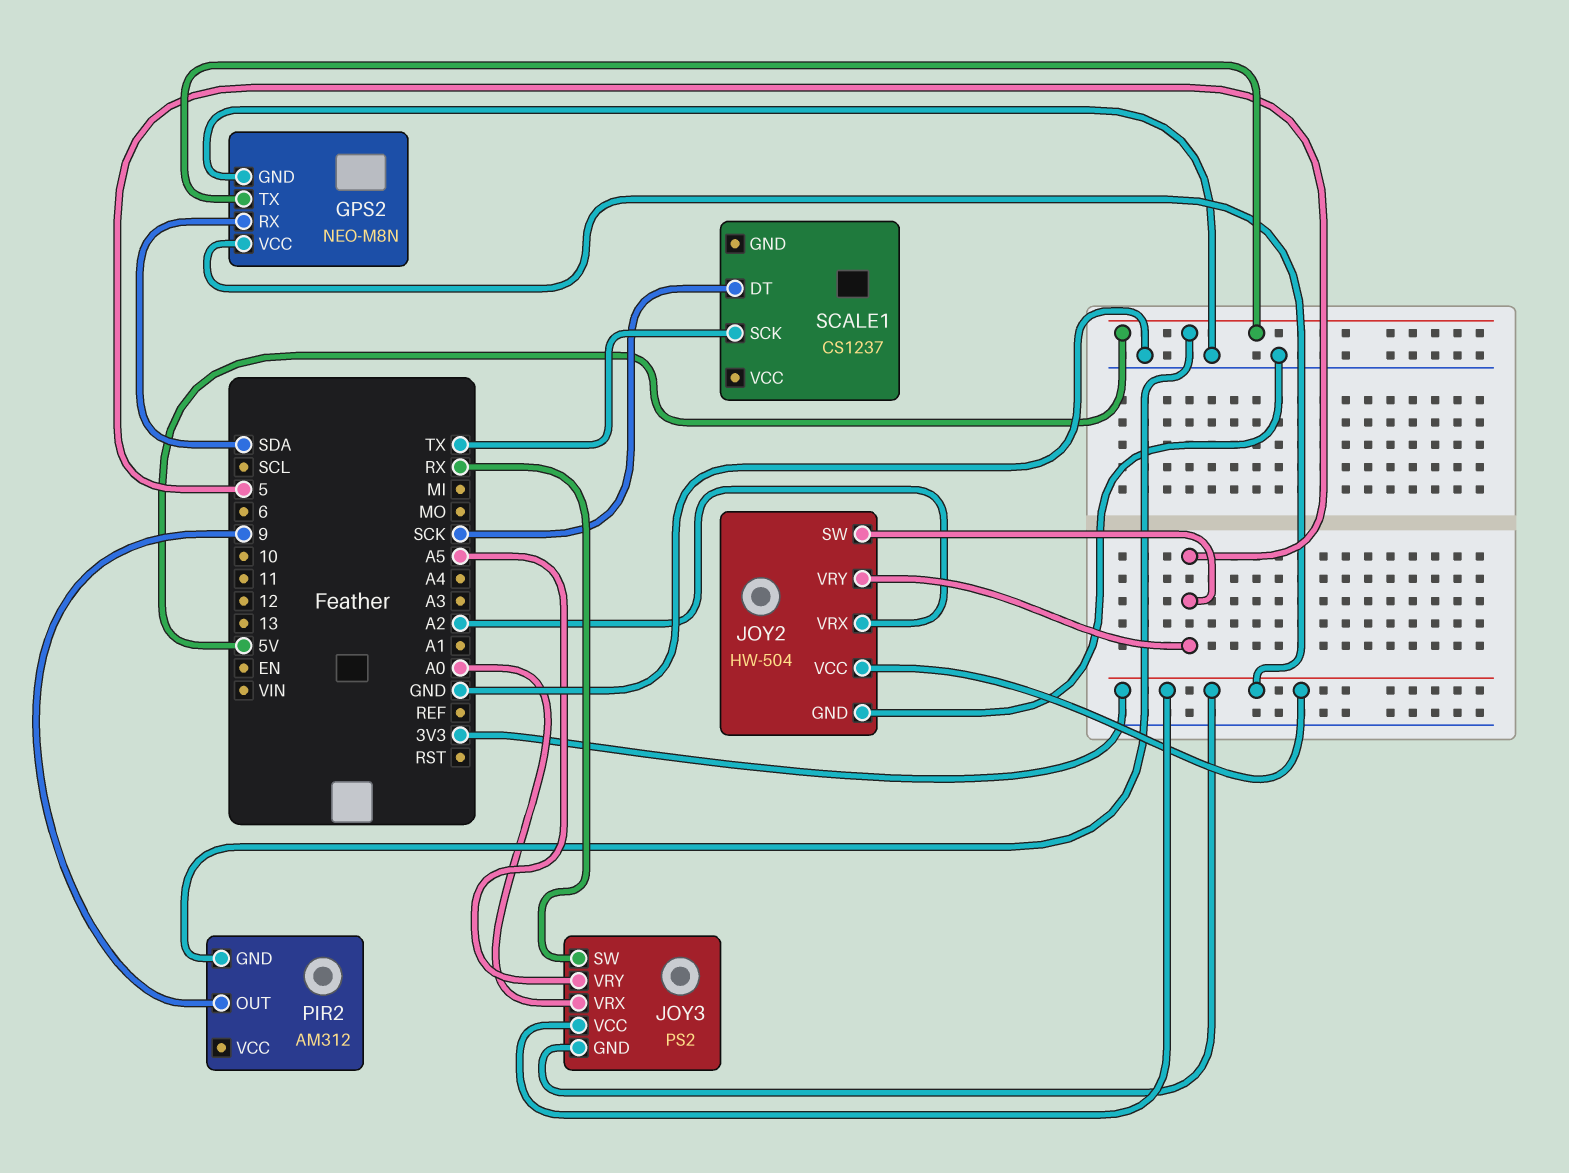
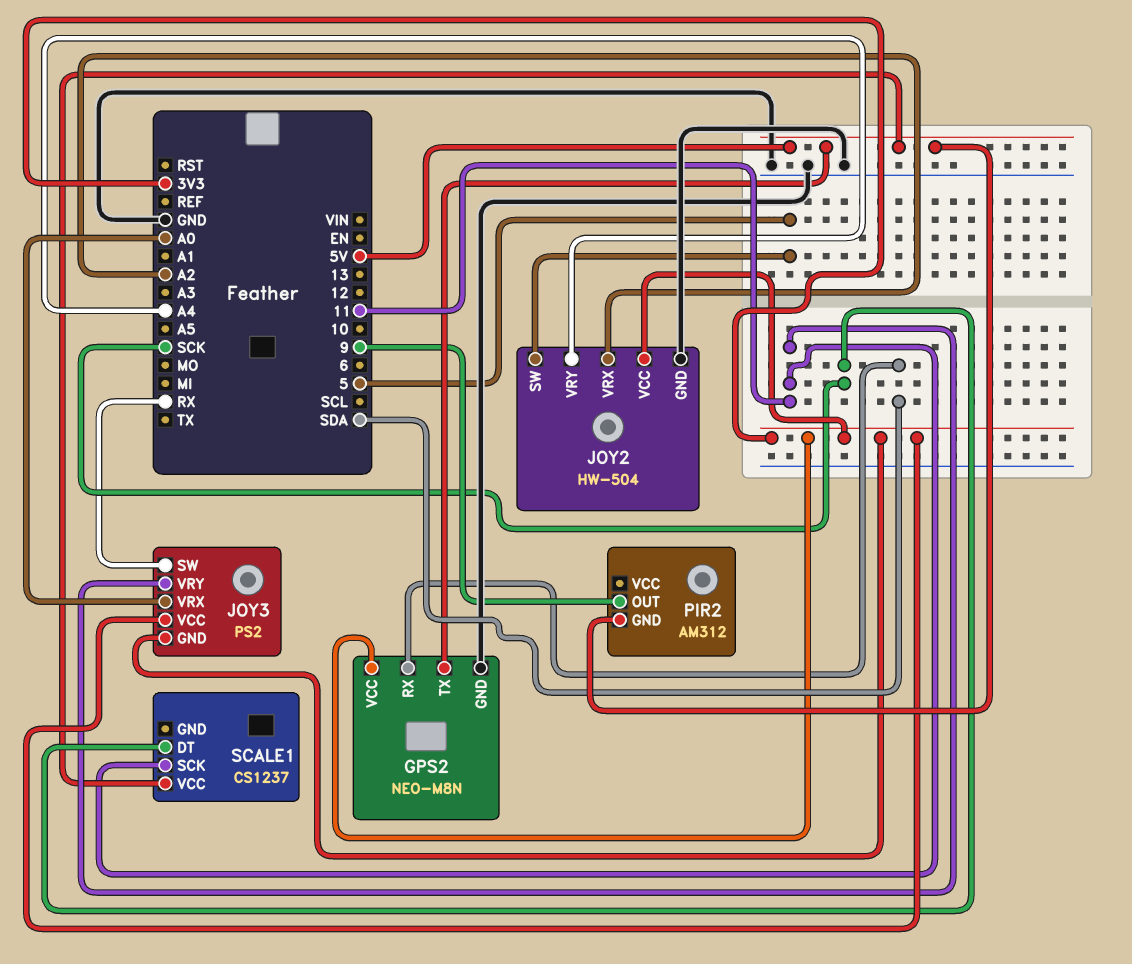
JOY2 pin VRY: 5 -> A4
JOY3 pin VRY: A5 -> 11
SCALE1 pin SCK: TX -> 11
SCALE1 pin VCC: none -> 5V

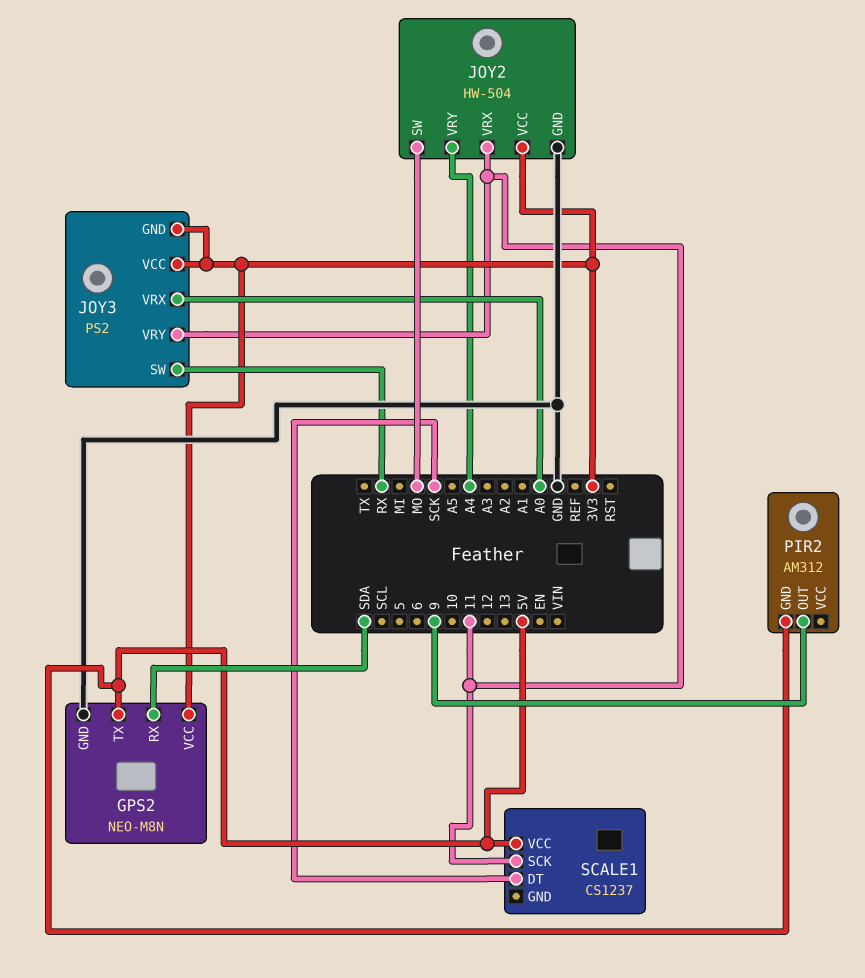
JOY2 pin SW: 5 -> MO
JOY2 pin VRX: A2 -> 11

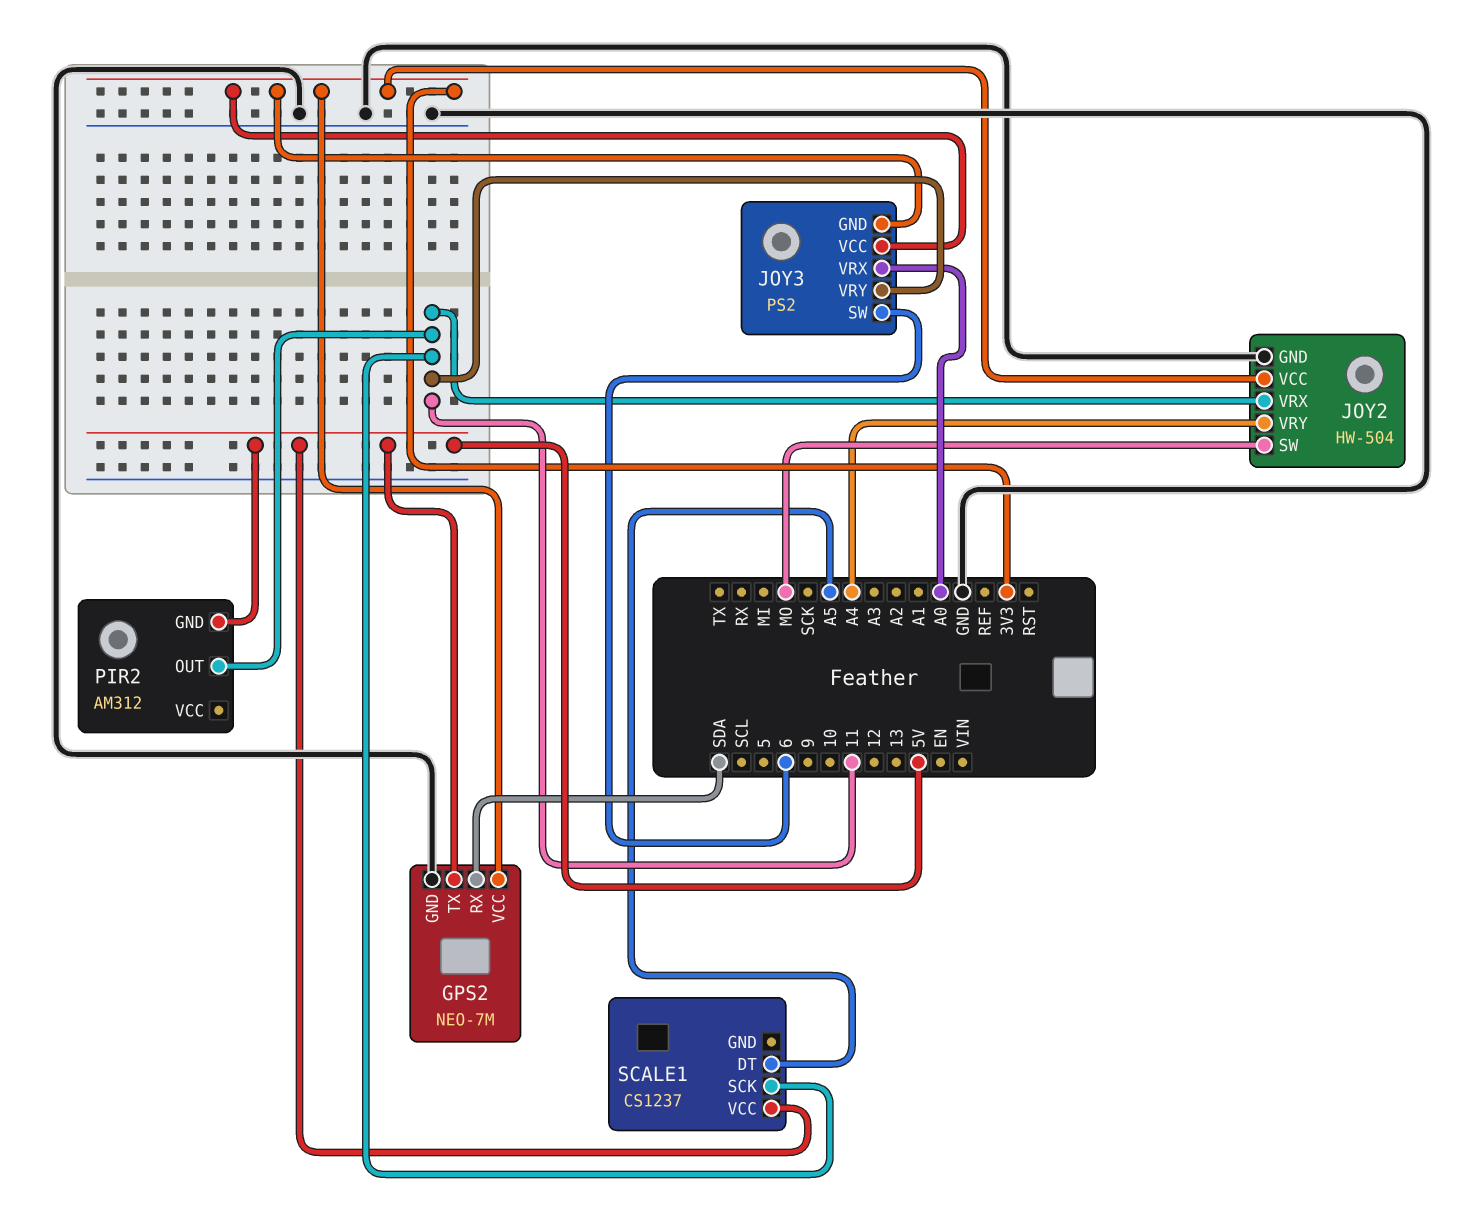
GPS2: NEO-M8N -> NEO-7M
JOY3 pin SW: RX -> 6
PIR2 pin OUT: 9 -> 11
SCALE1 pin DT: SCK -> A5

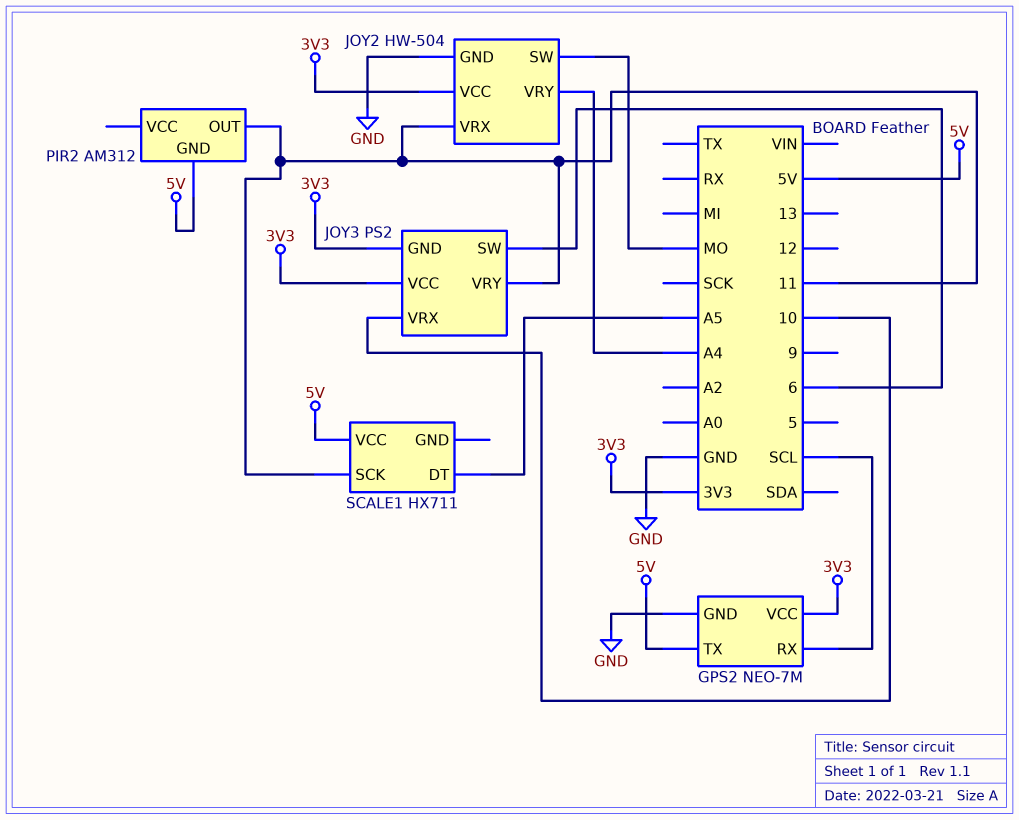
GPS2 pin RX: SDA -> SCL
JOY3 pin VRX: A0 -> 10
SCALE1: CS1237 -> HX711

